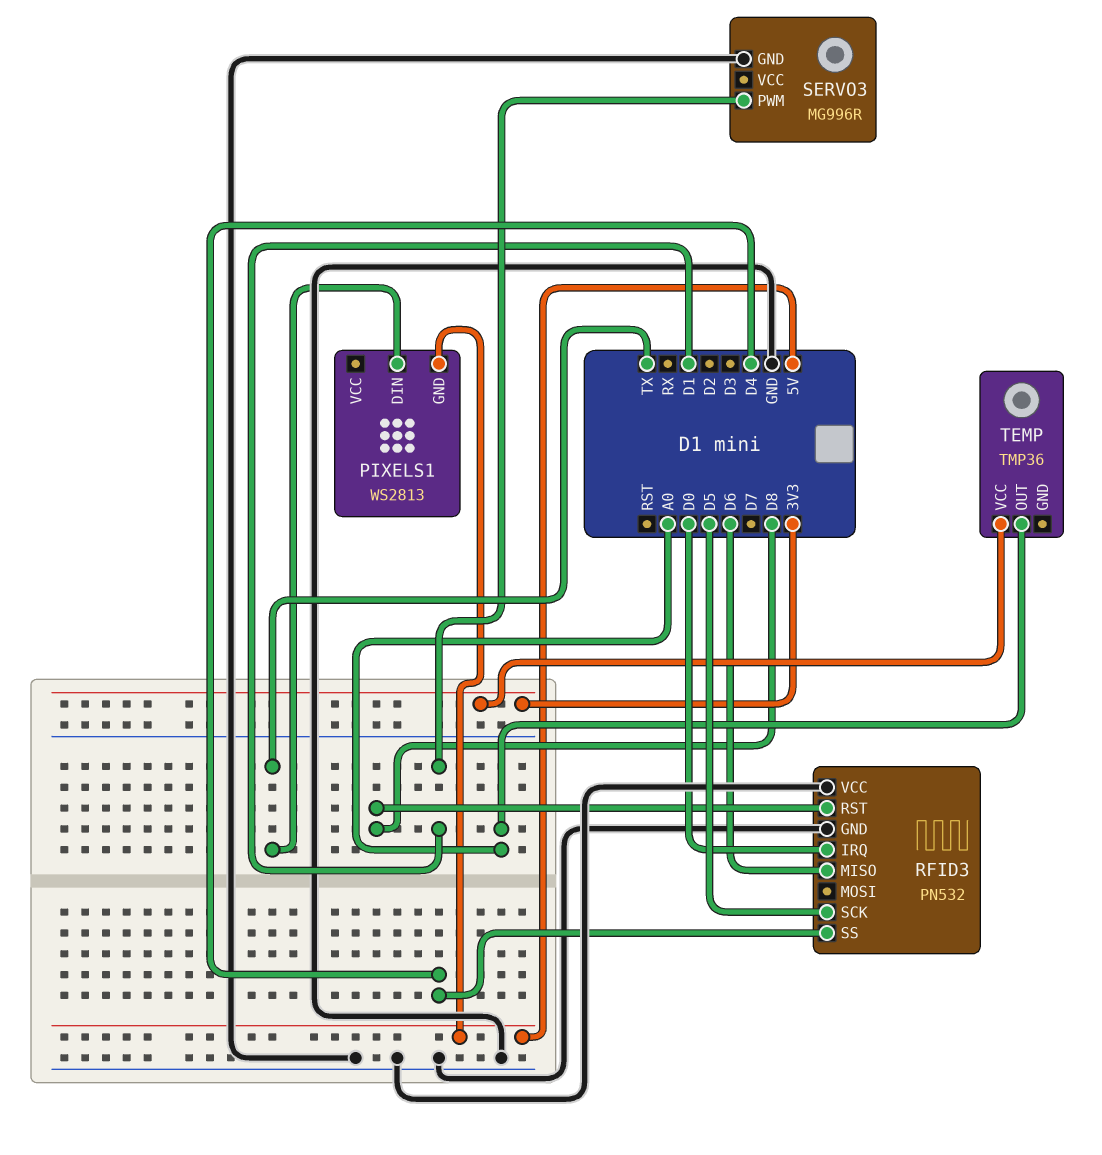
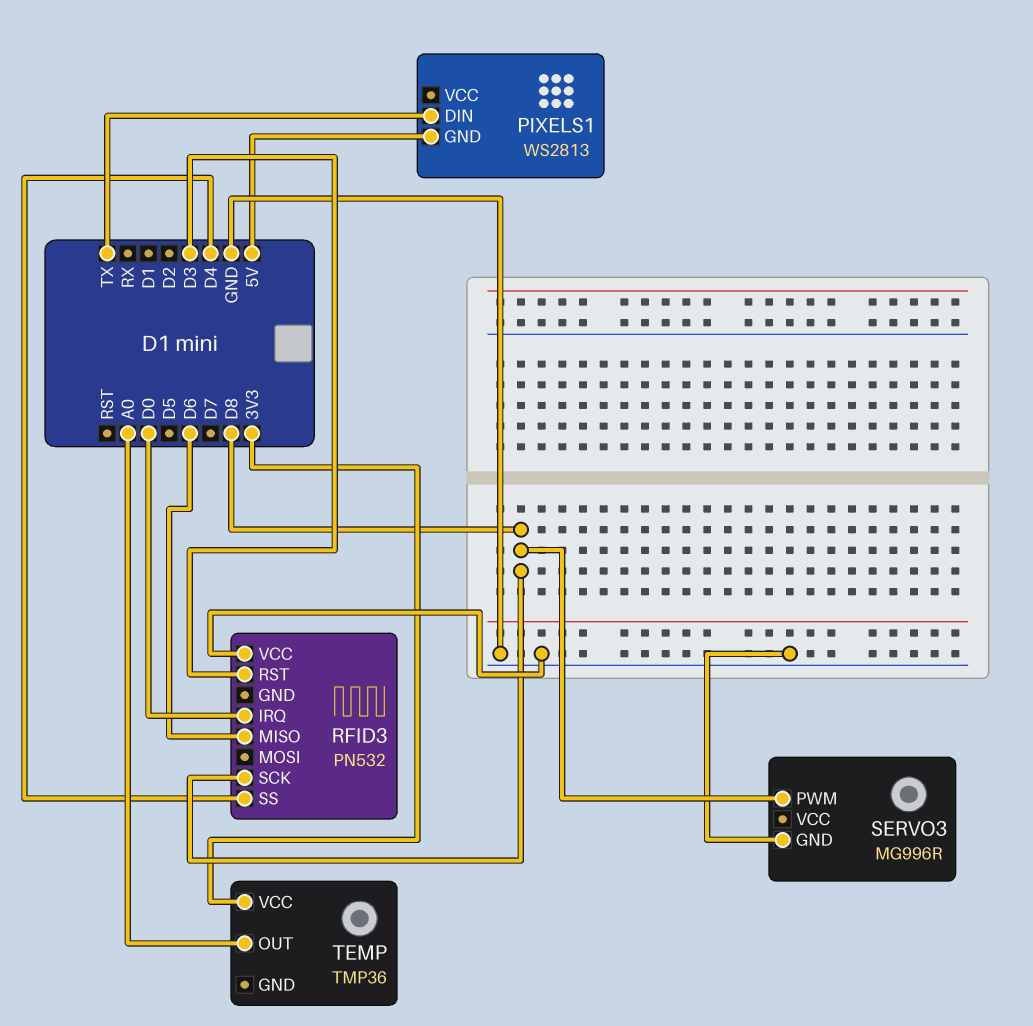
RFID3 pin GND: GND -> none
RFID3 pin RST: D8 -> D3
RFID3 pin SCK: D5 -> D8
SERVO3 pin PWM: D1 -> D8

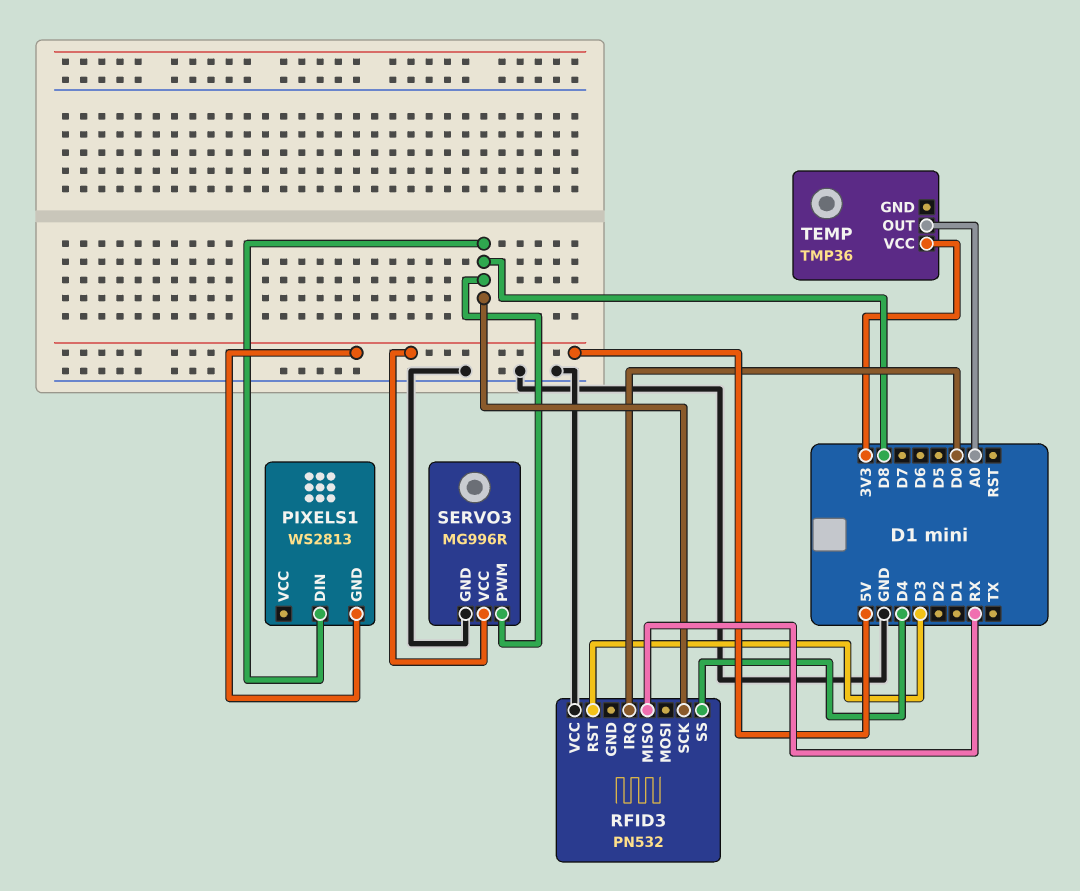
PIXELS1 pin DIN: TX -> D8
RFID3 pin MISO: D6 -> RX
SERVO3 pin VCC: none -> 5V

